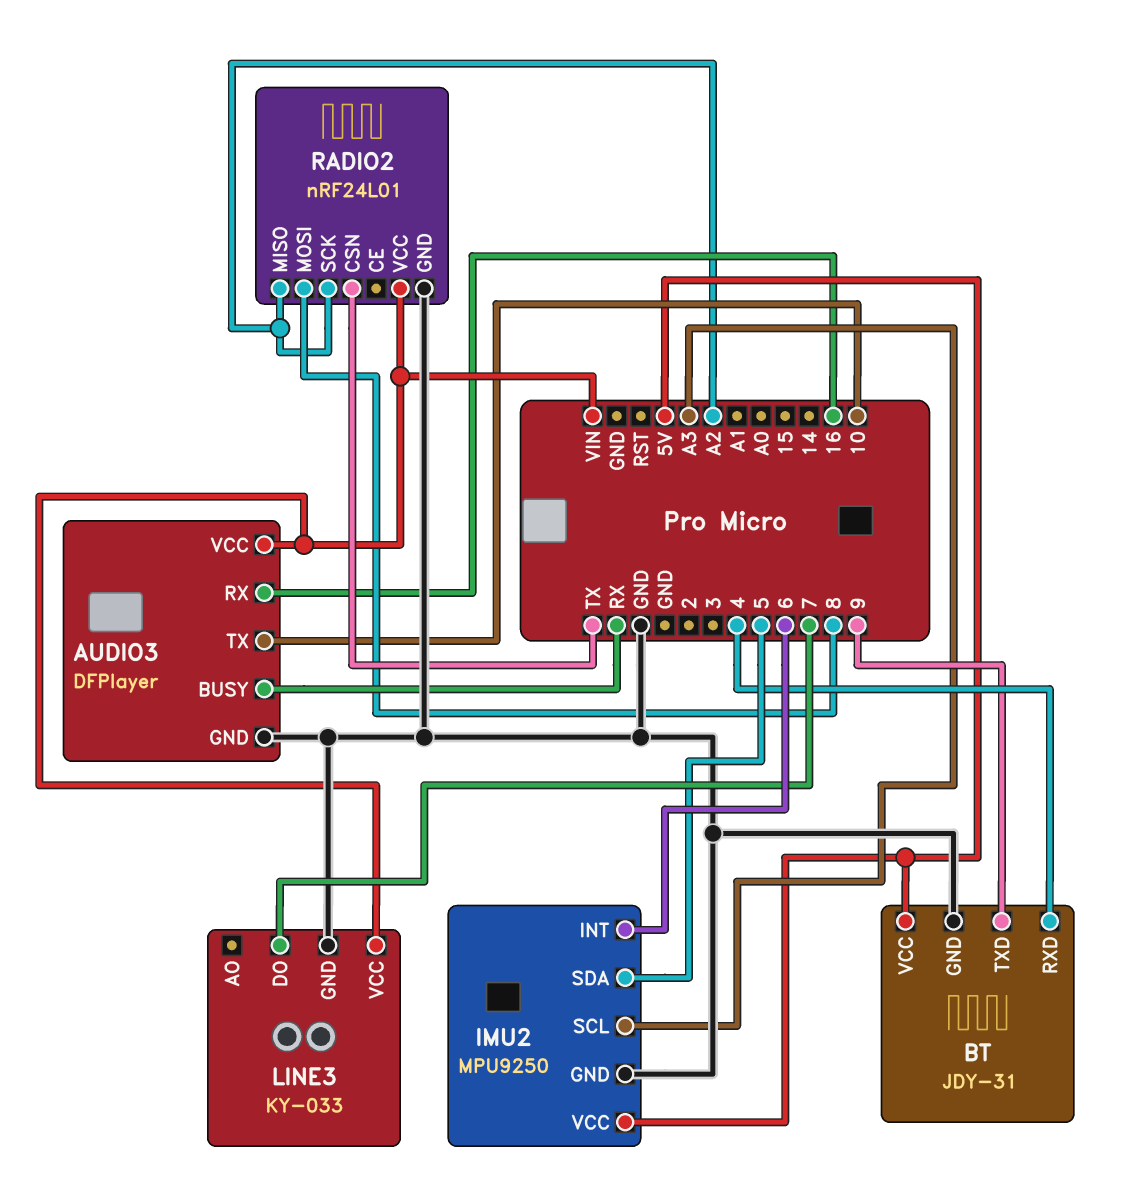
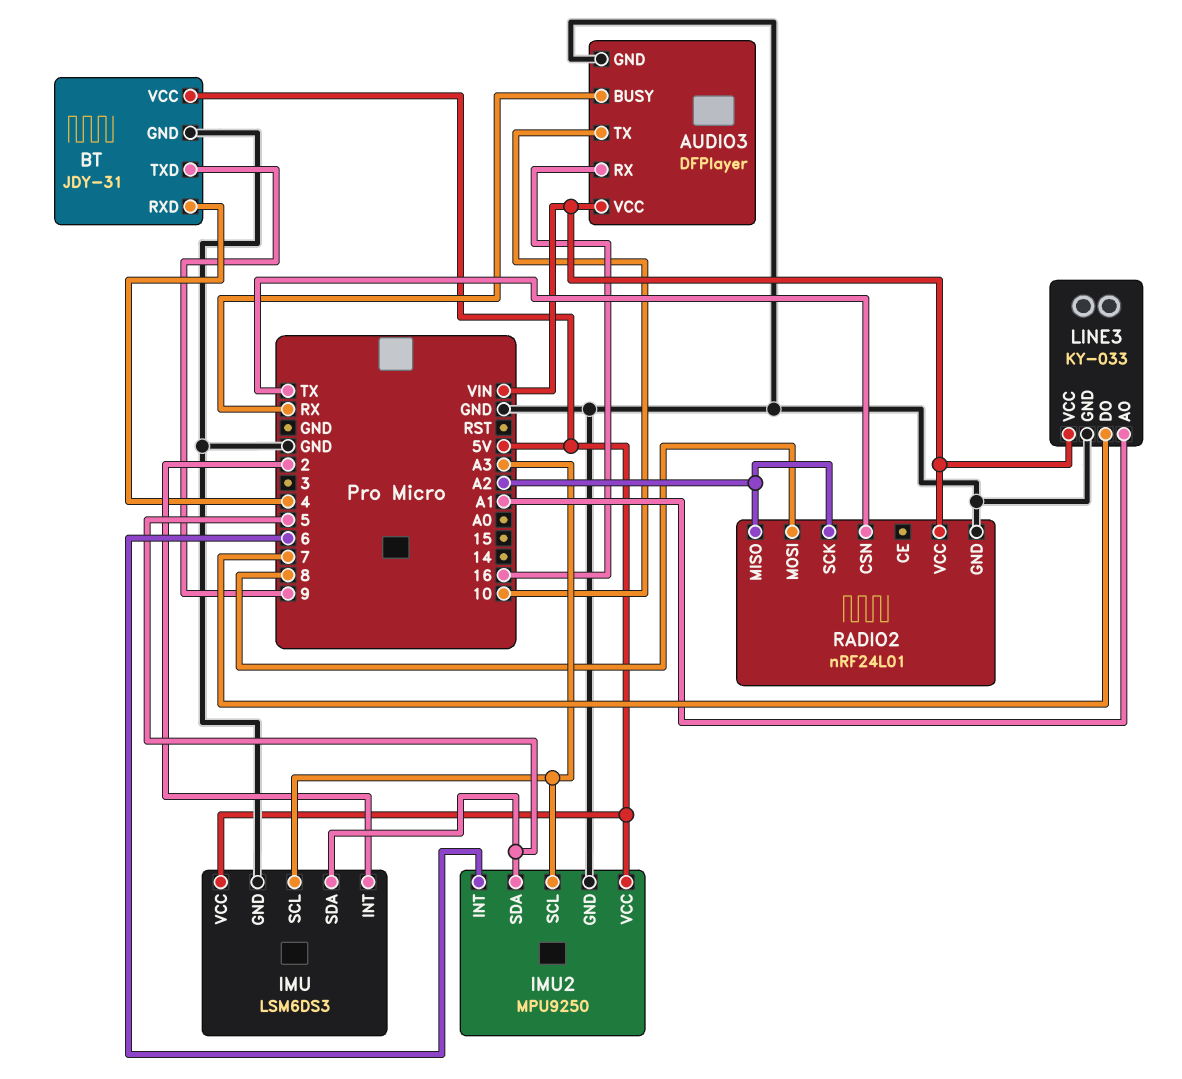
IMU: none -> LSM6DS3
IMU pin GND: none -> GND
IMU pin INT: none -> 2
IMU pin SCL: none -> A3
IMU pin SDA: none -> 5
IMU pin VCC: none -> 5V
LINE3 pin AO: none -> A1

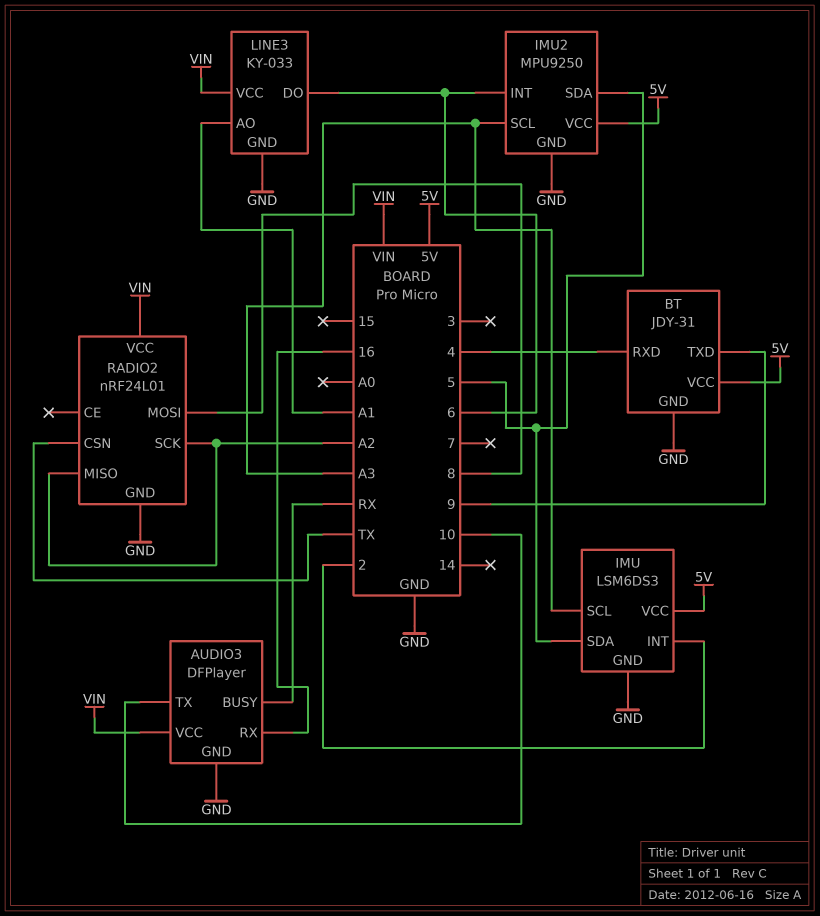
LINE3 pin DO: 7 -> 6

